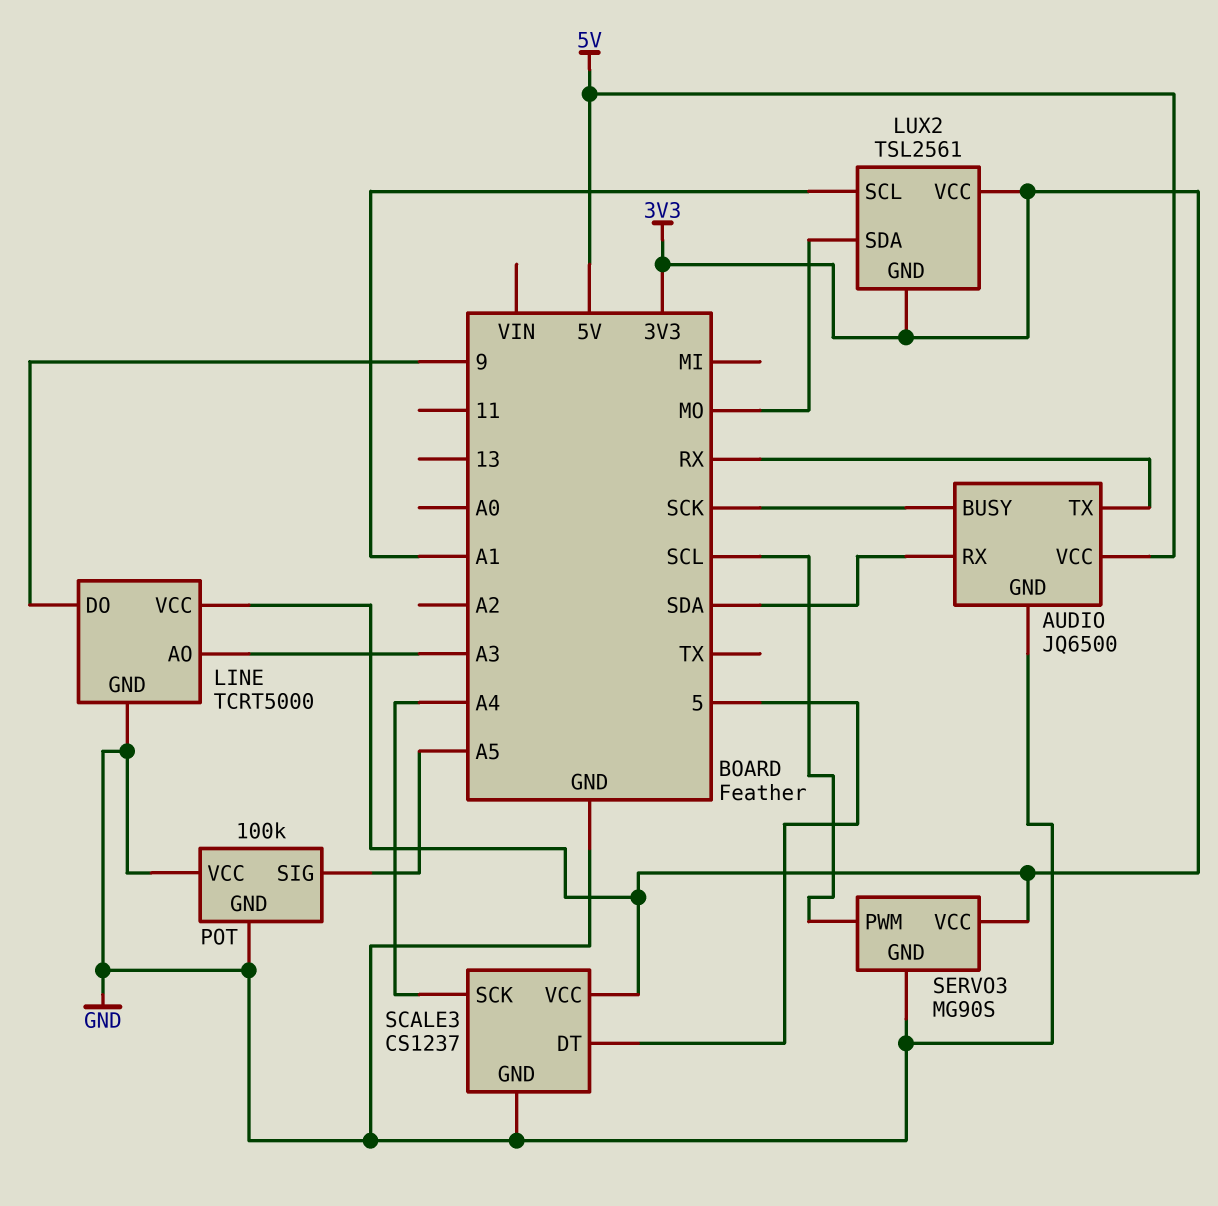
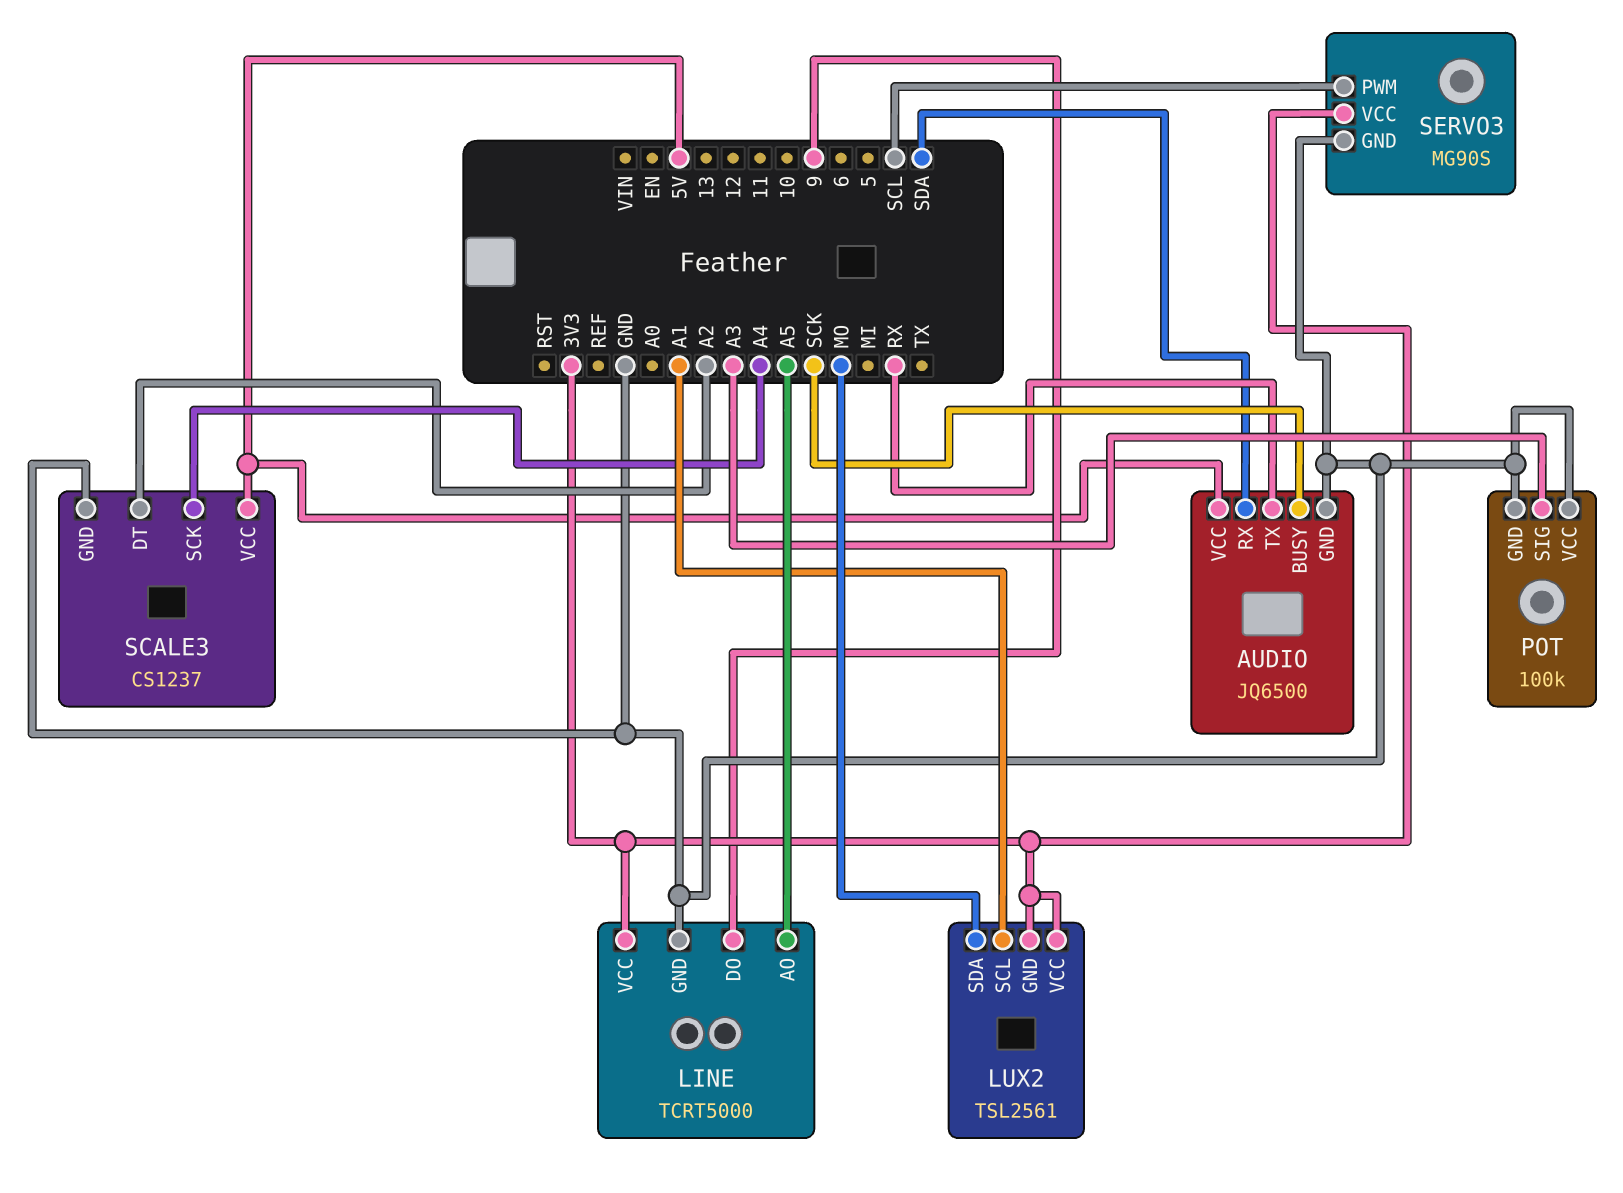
LINE pin AO: A3 -> A5
POT pin SIG: A5 -> A3
SCALE3 pin DT: 5 -> A2
SCALE3 pin VCC: 3V3 -> 5V

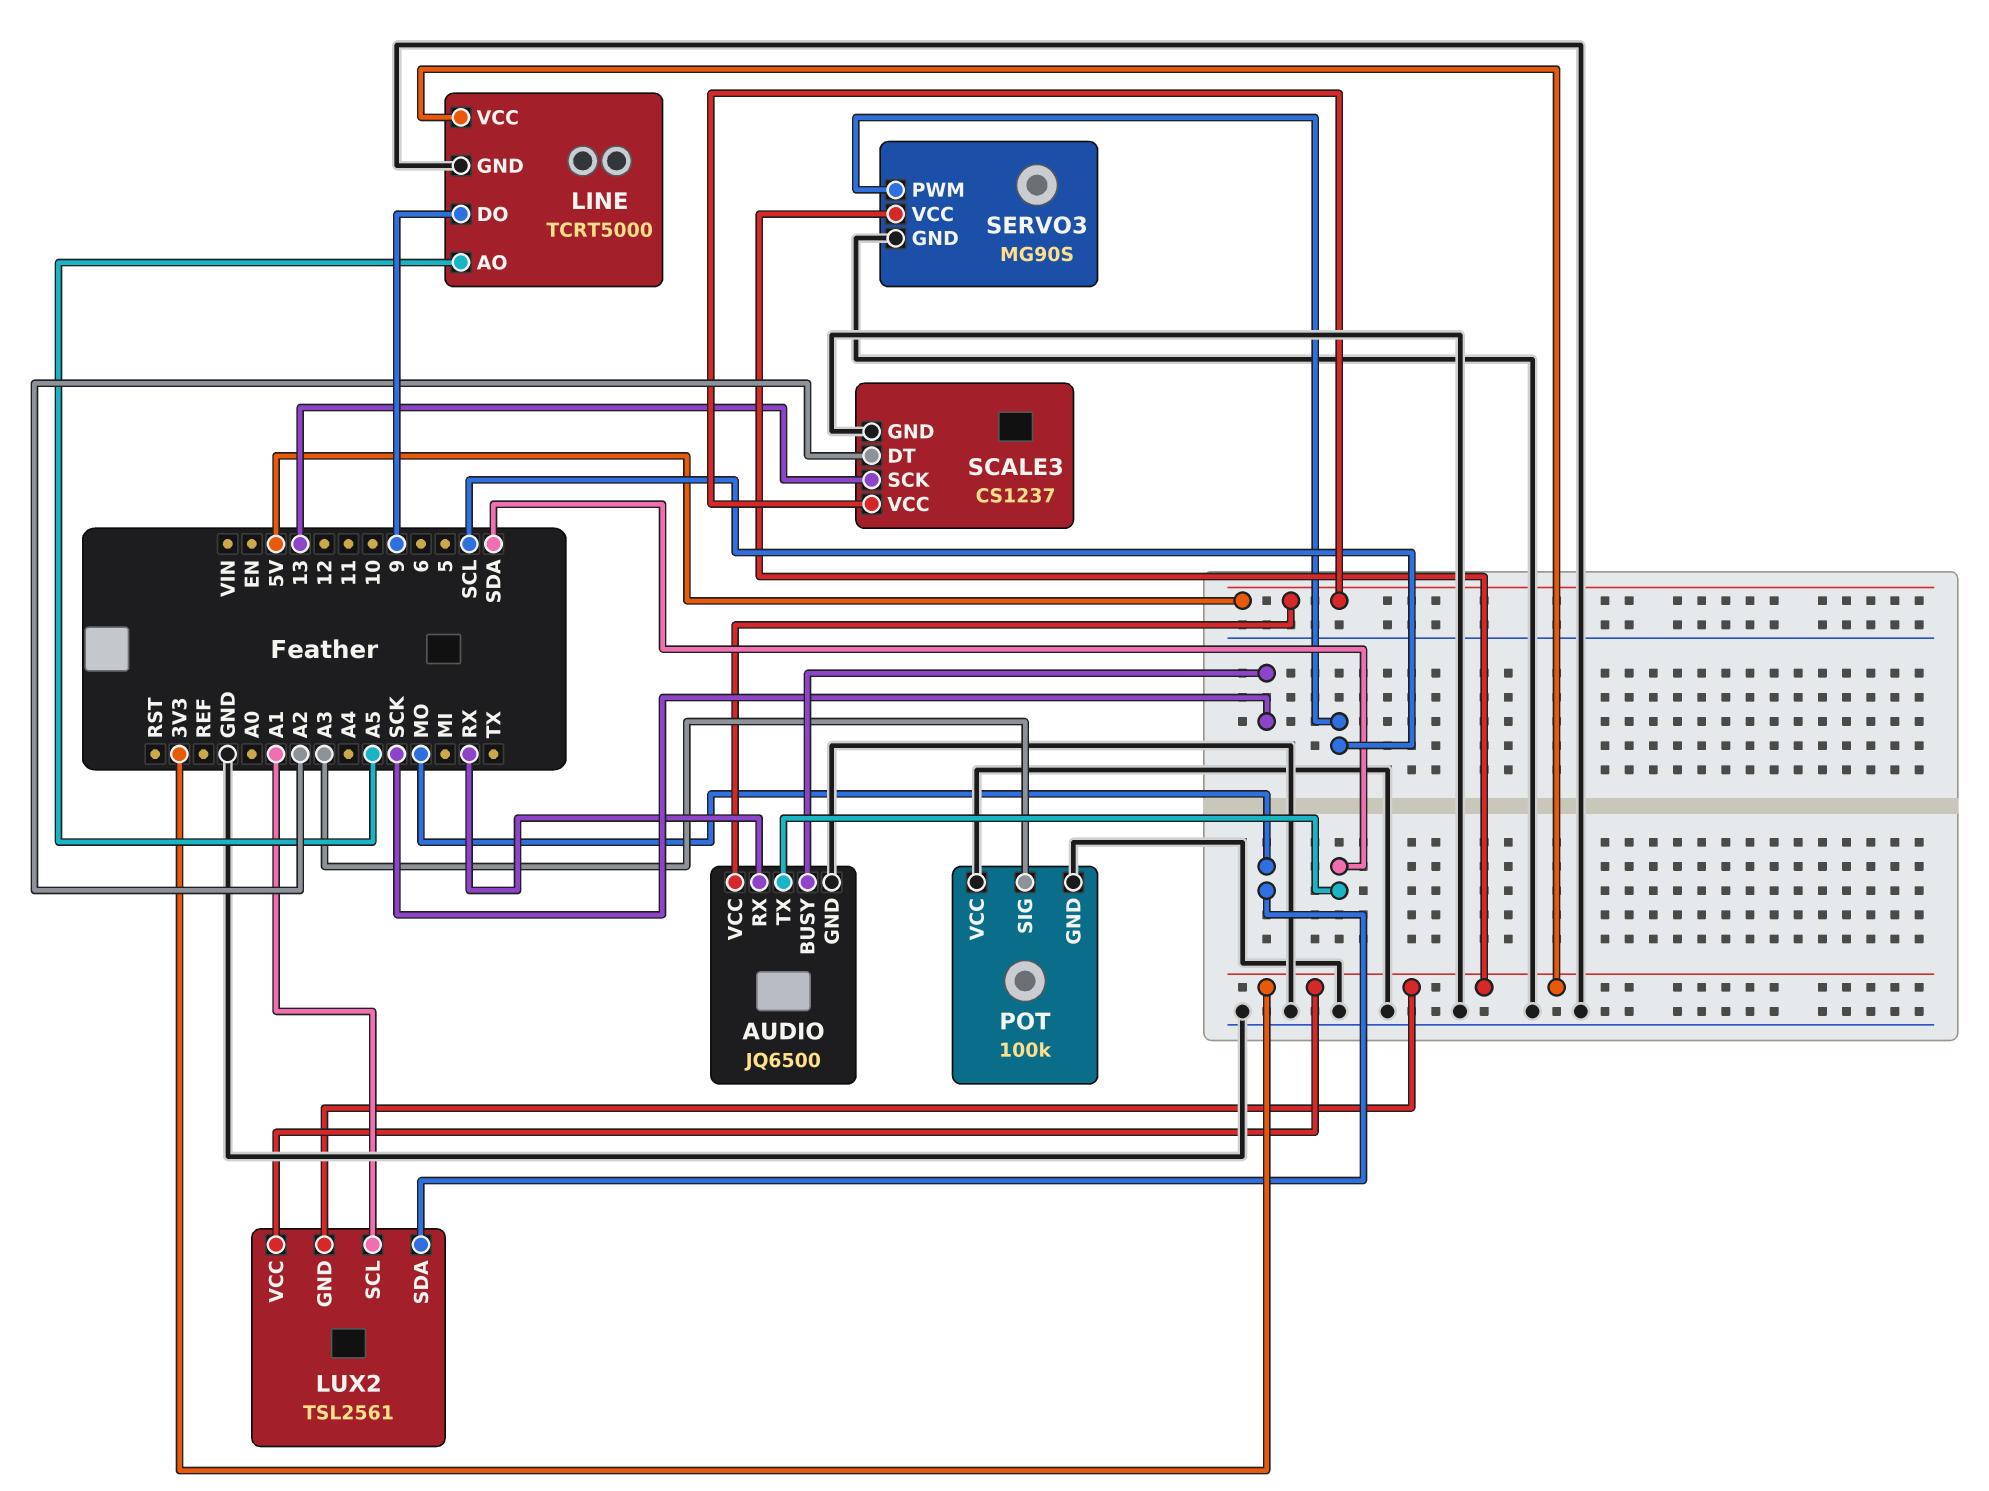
AUDIO pin RX: SDA -> RX
AUDIO pin TX: RX -> SDA
SCALE3 pin SCK: A4 -> 13

